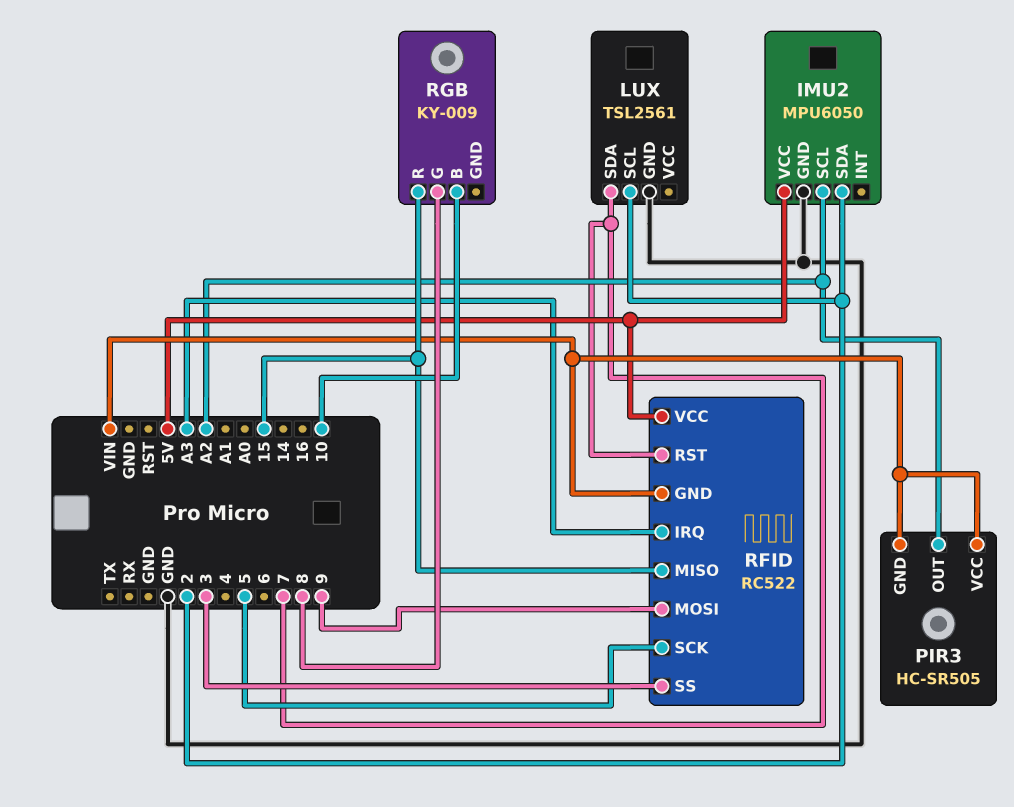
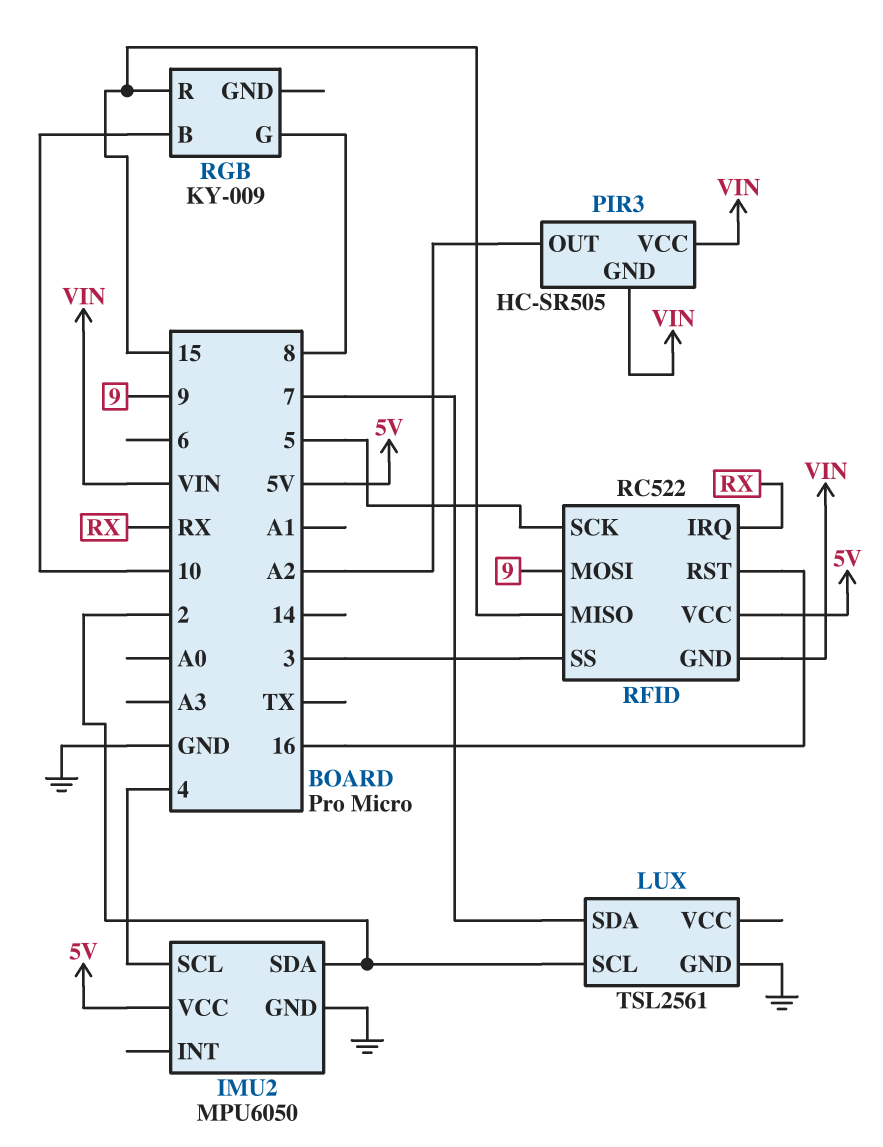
IMU2 pin SCL: A2 -> 4
RFID pin IRQ: A3 -> RX
RFID pin RST: 7 -> 16

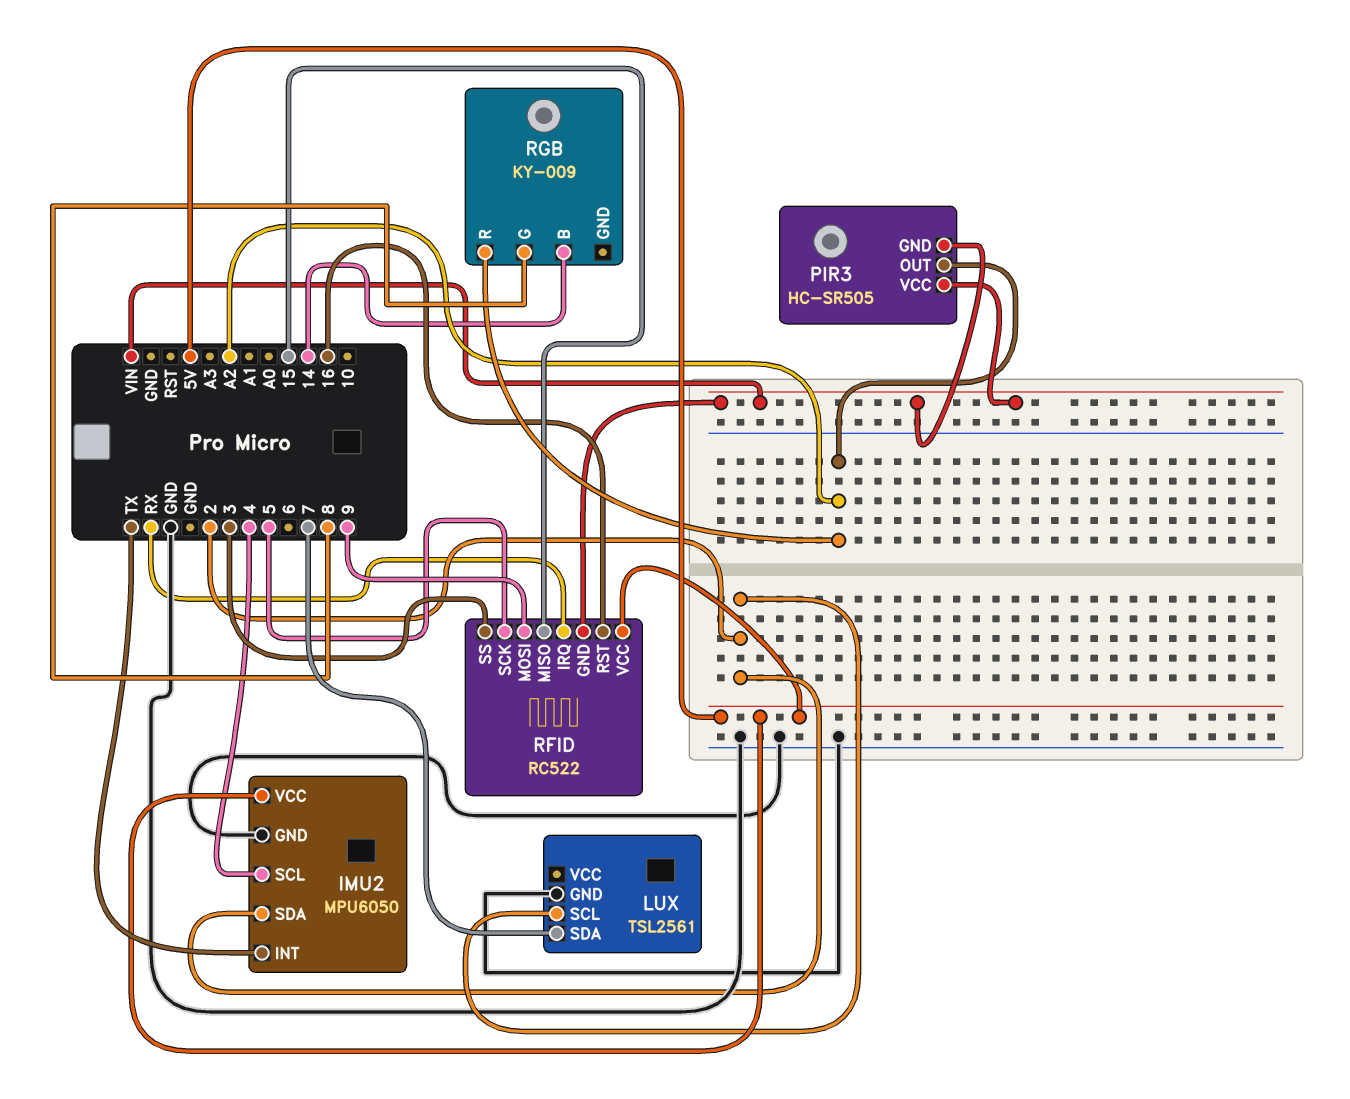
IMU2 pin INT: none -> TX
RGB pin B: 10 -> 14
RGB pin R: 15 -> A2

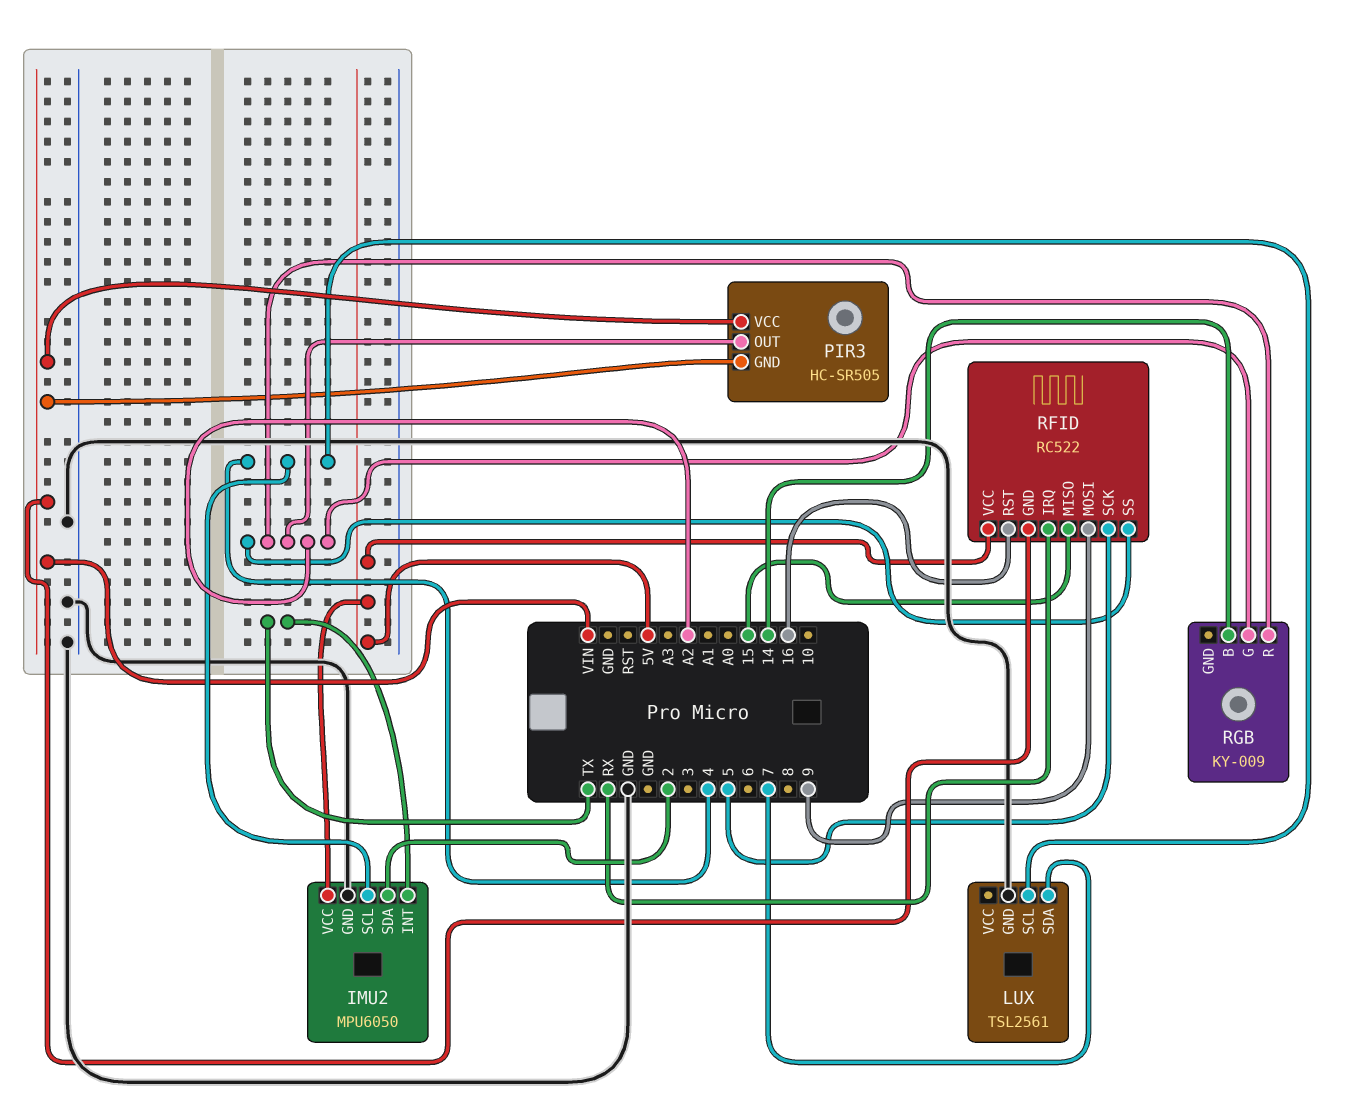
LUX pin SCL: 2 -> 4
RFID pin SS: 3 -> A2
RGB pin G: 8 -> A2

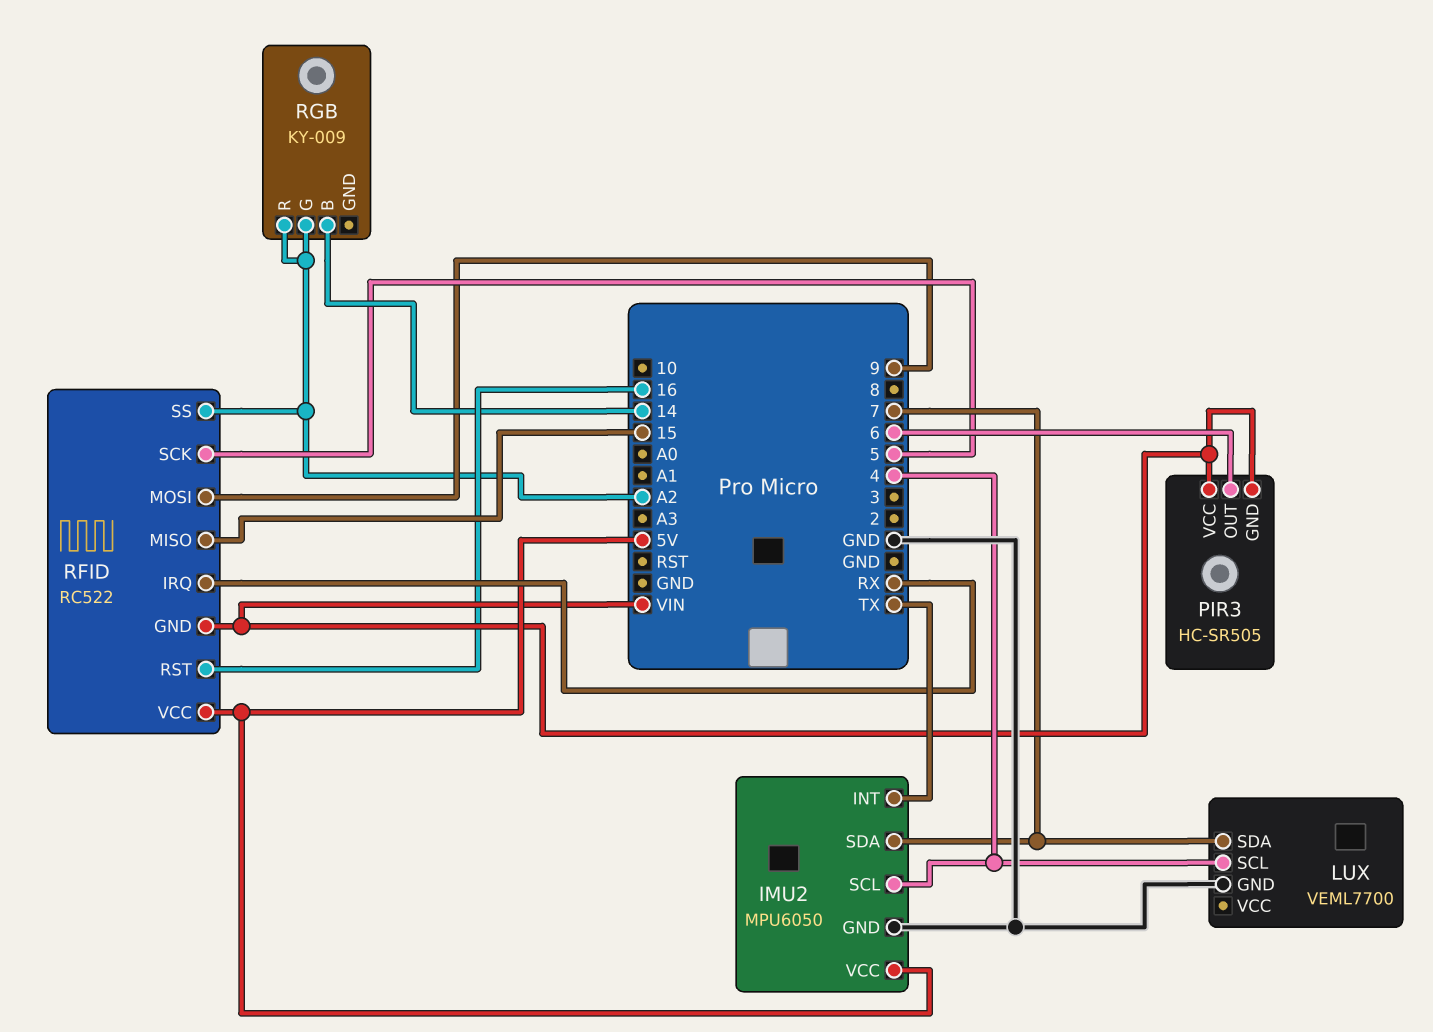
IMU2 pin SDA: 2 -> 7
LUX: TSL2561 -> VEML7700
PIR3 pin OUT: A2 -> 6

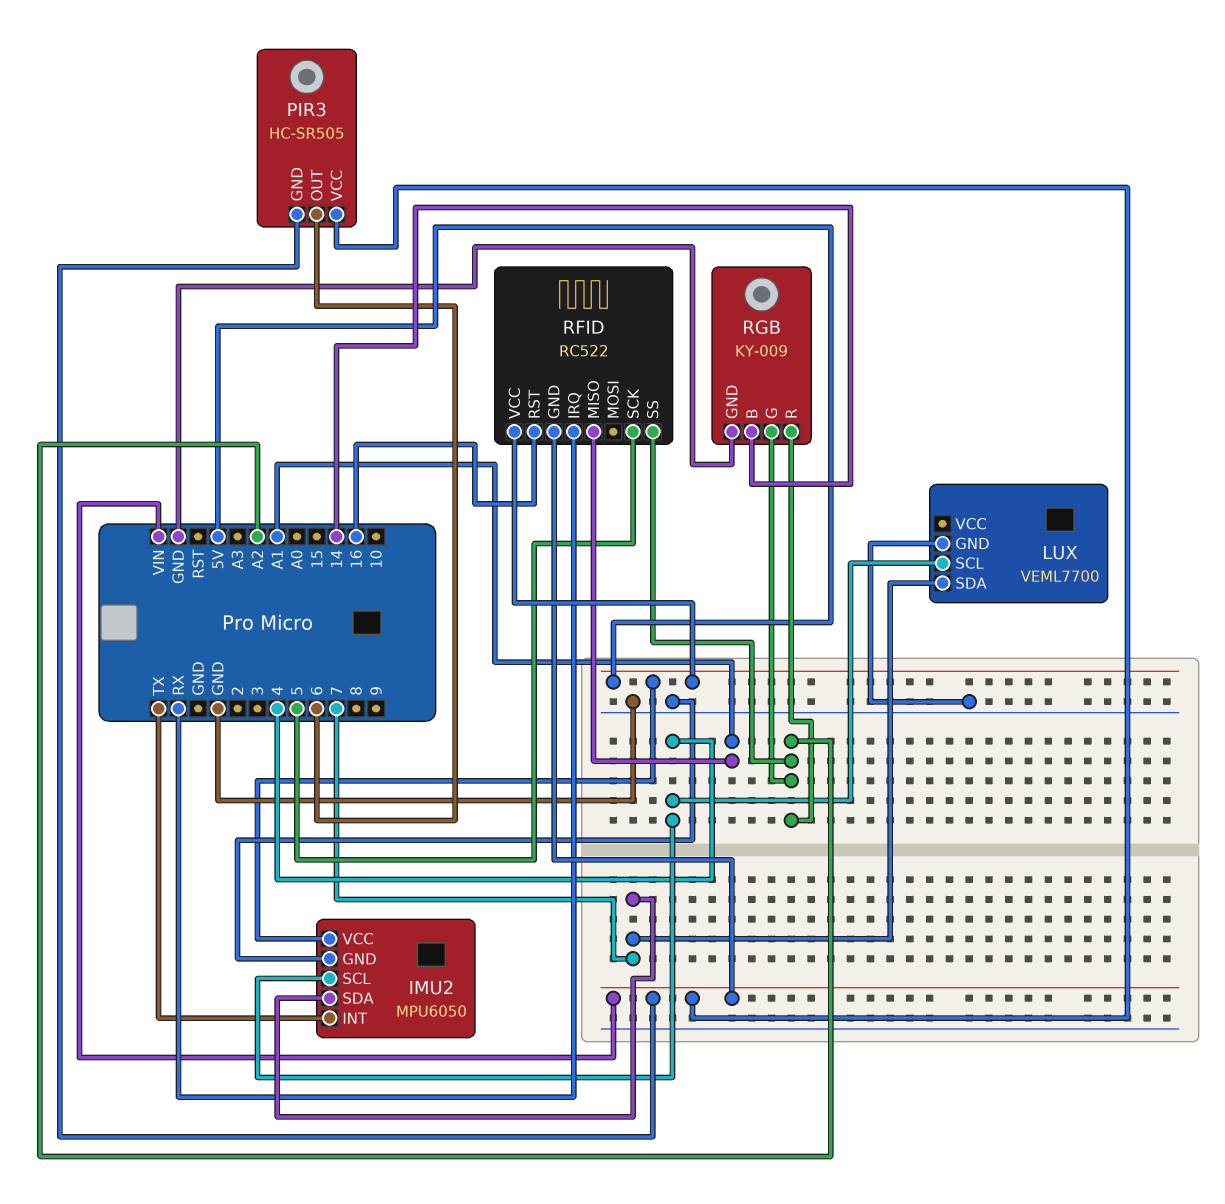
RFID pin MISO: 15 -> A1
RFID pin MOSI: 9 -> none
RGB pin GND: none -> GND

